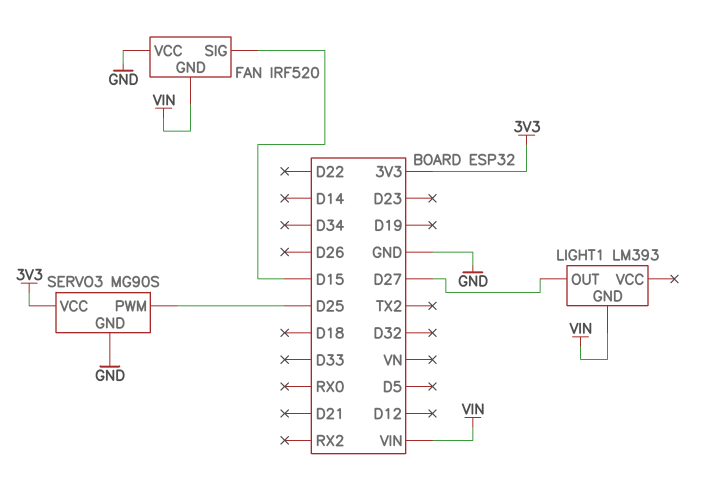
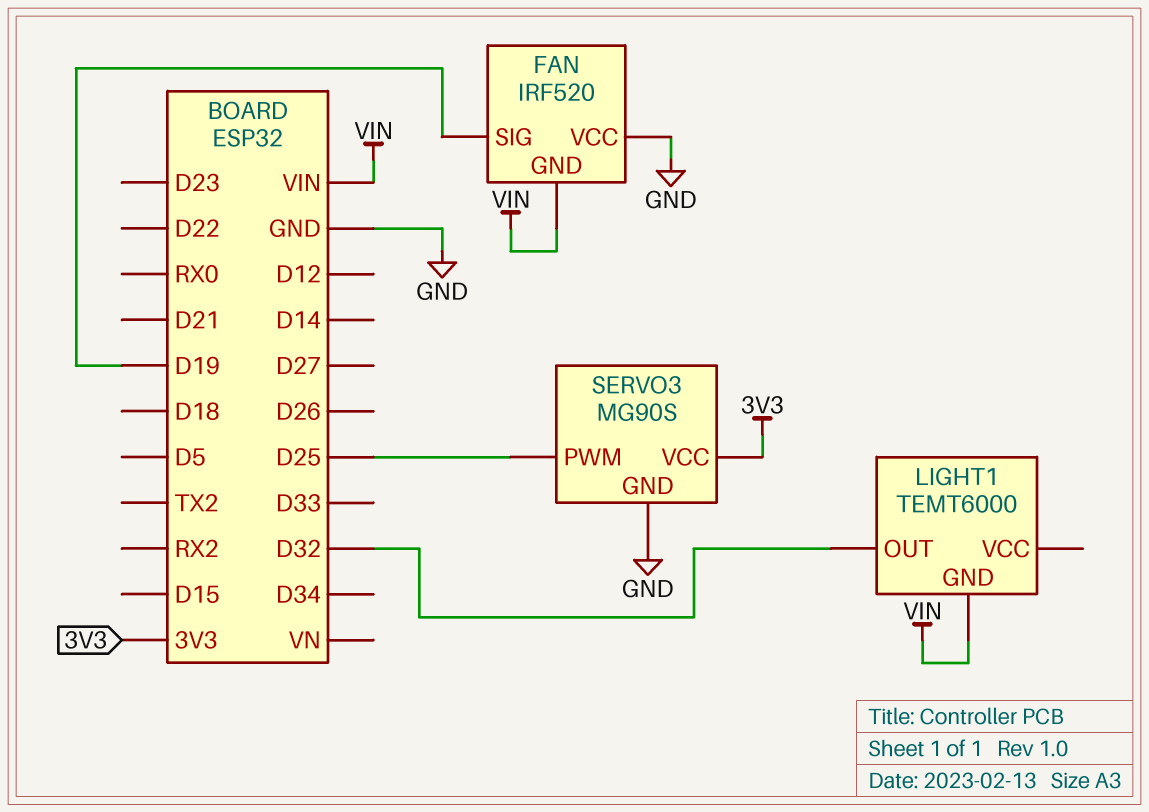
FAN pin SIG: D15 -> D19
LIGHT1: LM393 -> TEMT6000
LIGHT1 pin OUT: D27 -> D32

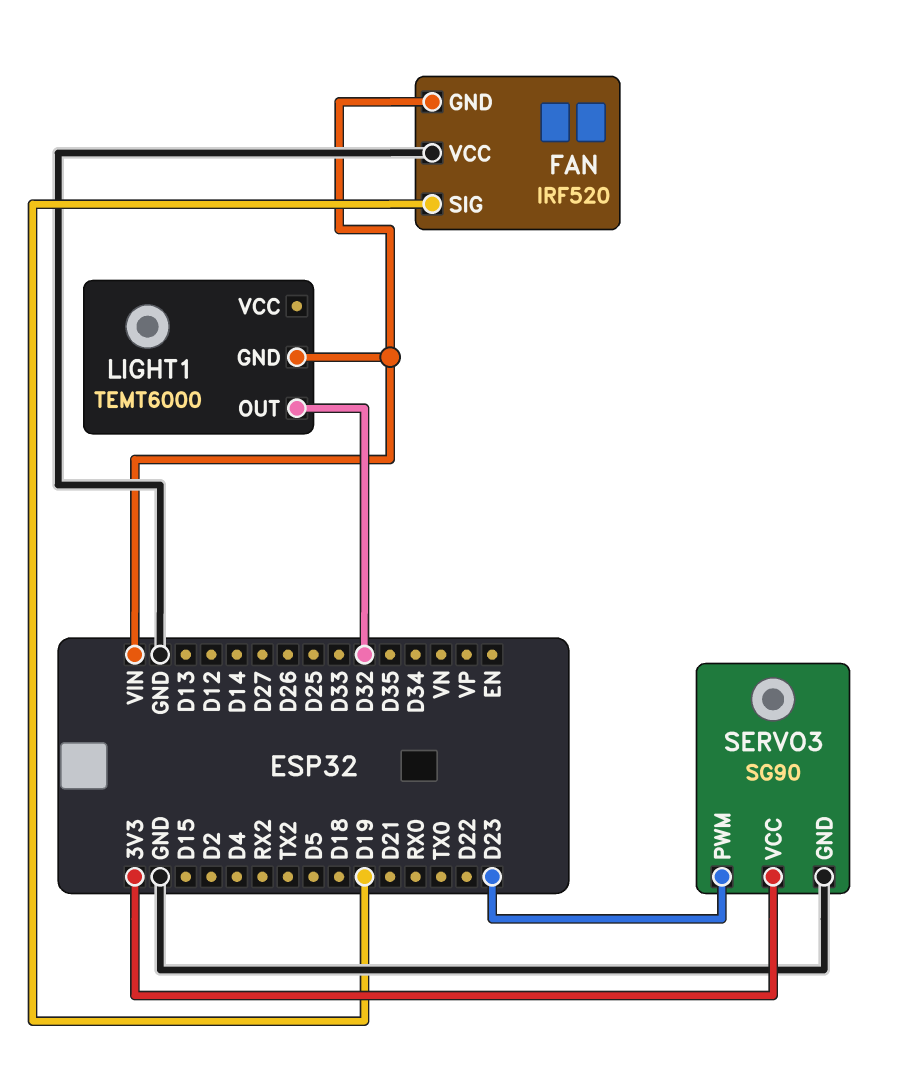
SERVO3: MG90S -> SG90
SERVO3 pin PWM: D25 -> D23

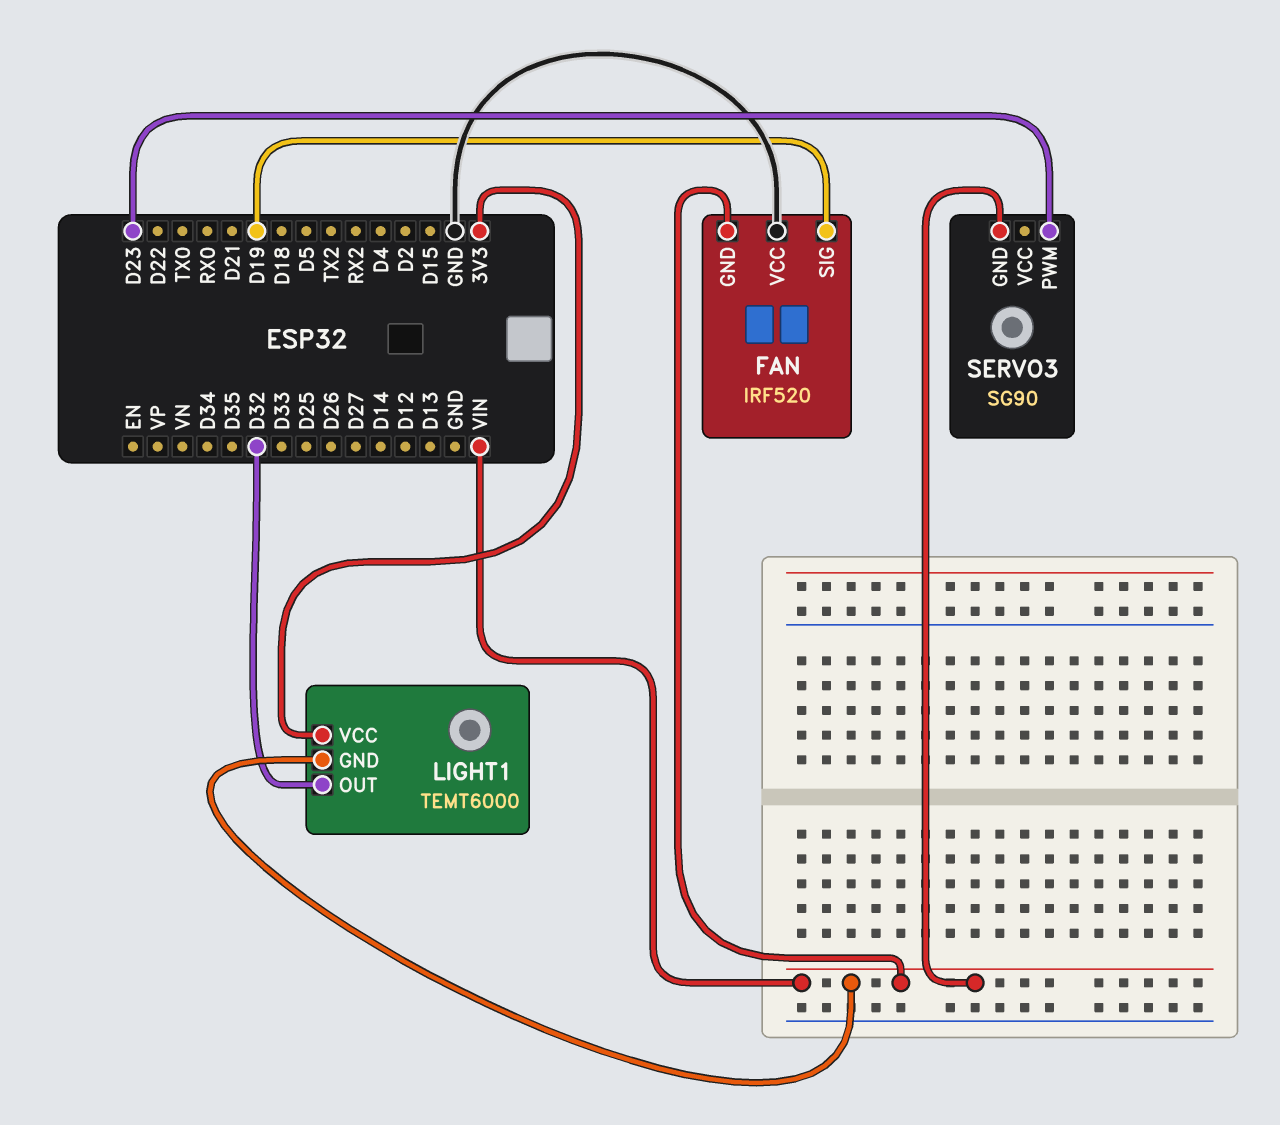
LIGHT1 pin VCC: none -> 3V3
SERVO3 pin GND: GND -> VIN
SERVO3 pin VCC: 3V3 -> none

